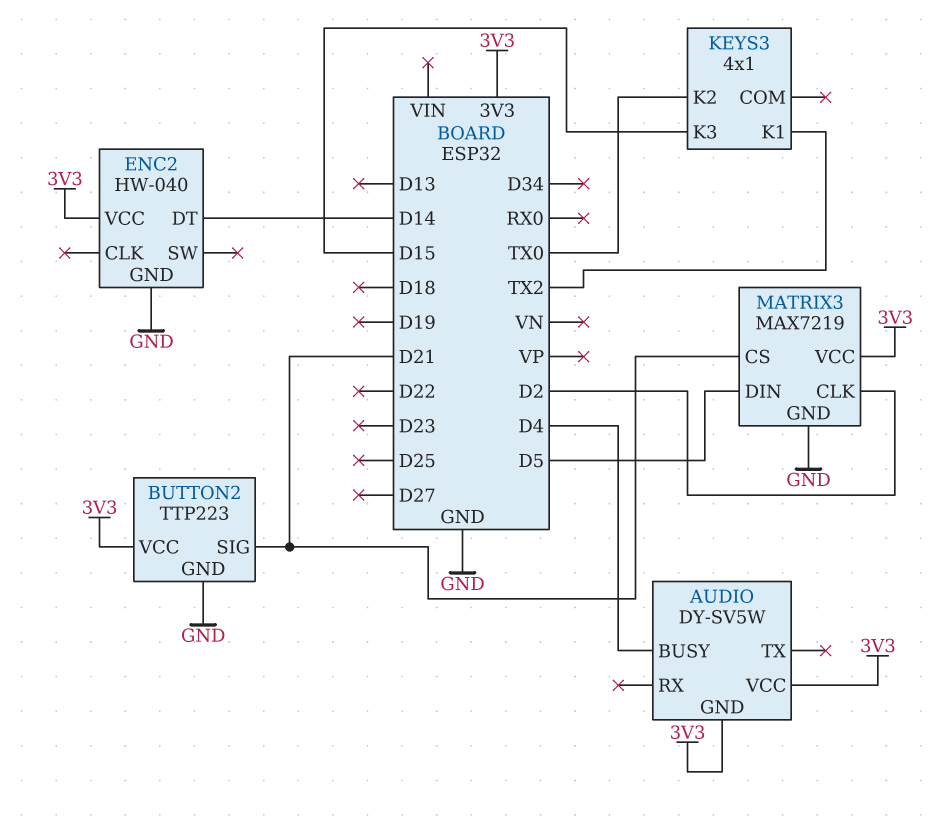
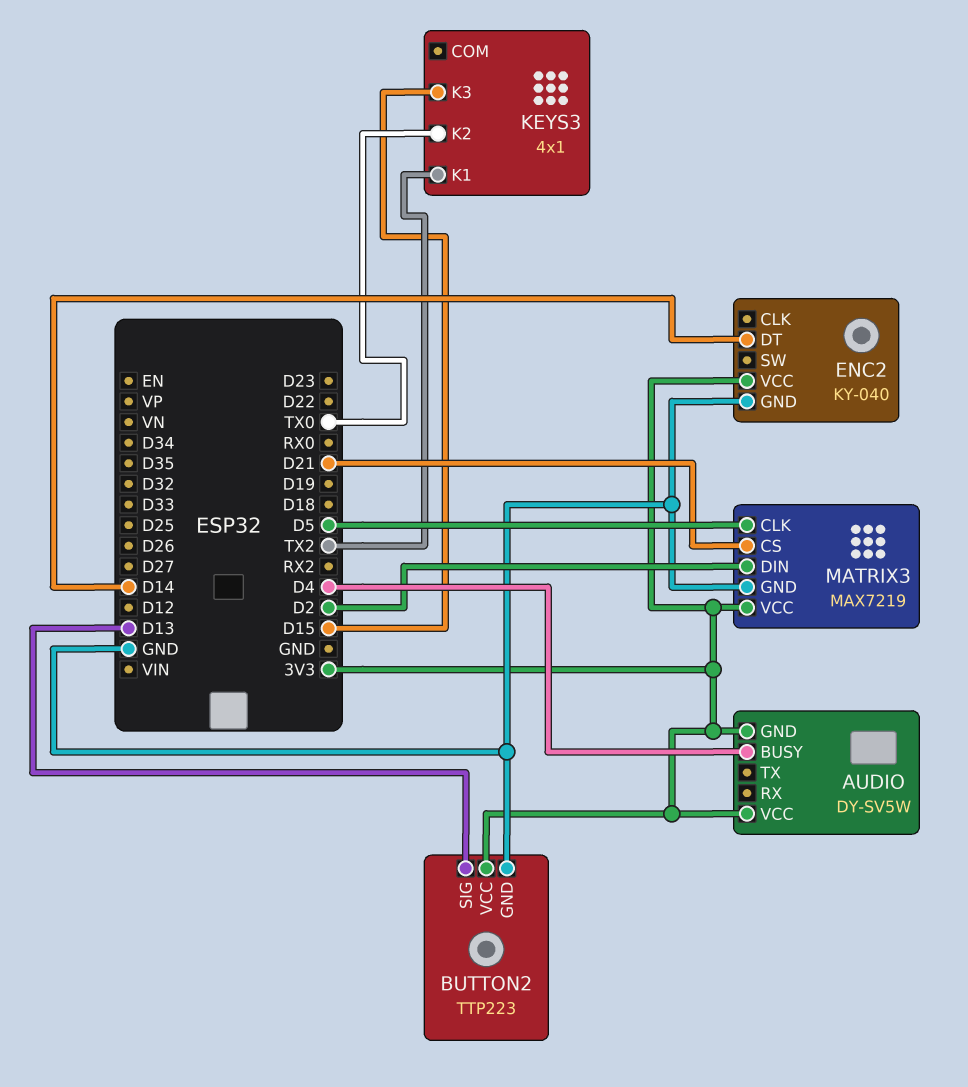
BUTTON2 pin SIG: D21 -> D13
ENC2: HW-040 -> KY-040
MATRIX3 pin CLK: D2 -> D5
MATRIX3 pin DIN: D5 -> D2

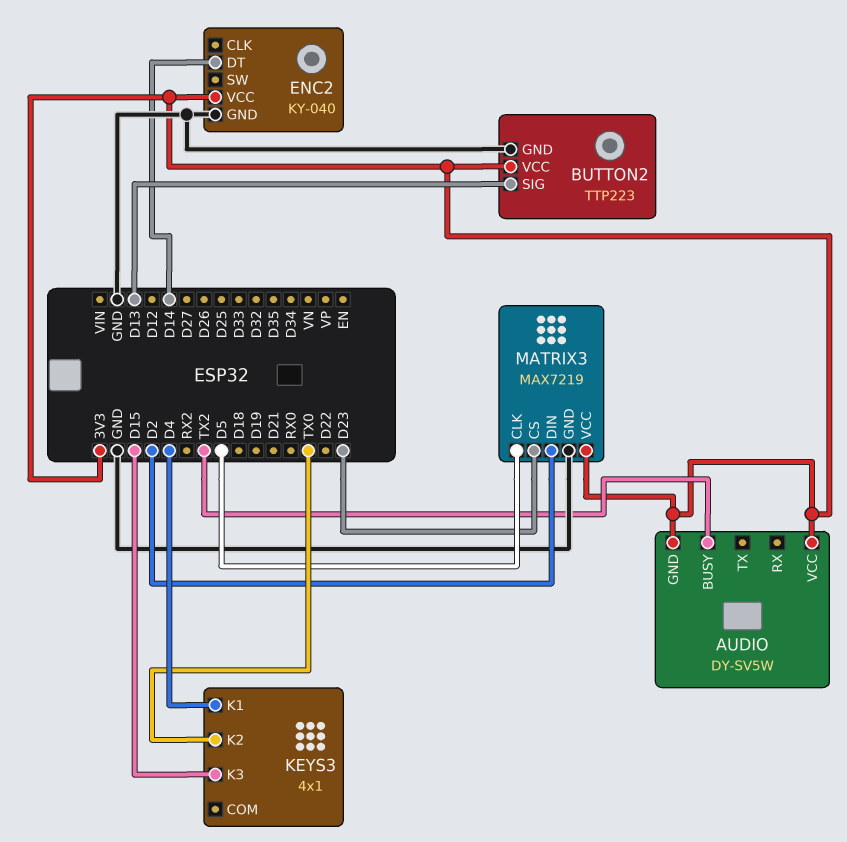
AUDIO pin BUSY: D4 -> TX2
KEYS3 pin K1: TX2 -> D4
MATRIX3 pin CS: D21 -> D23

